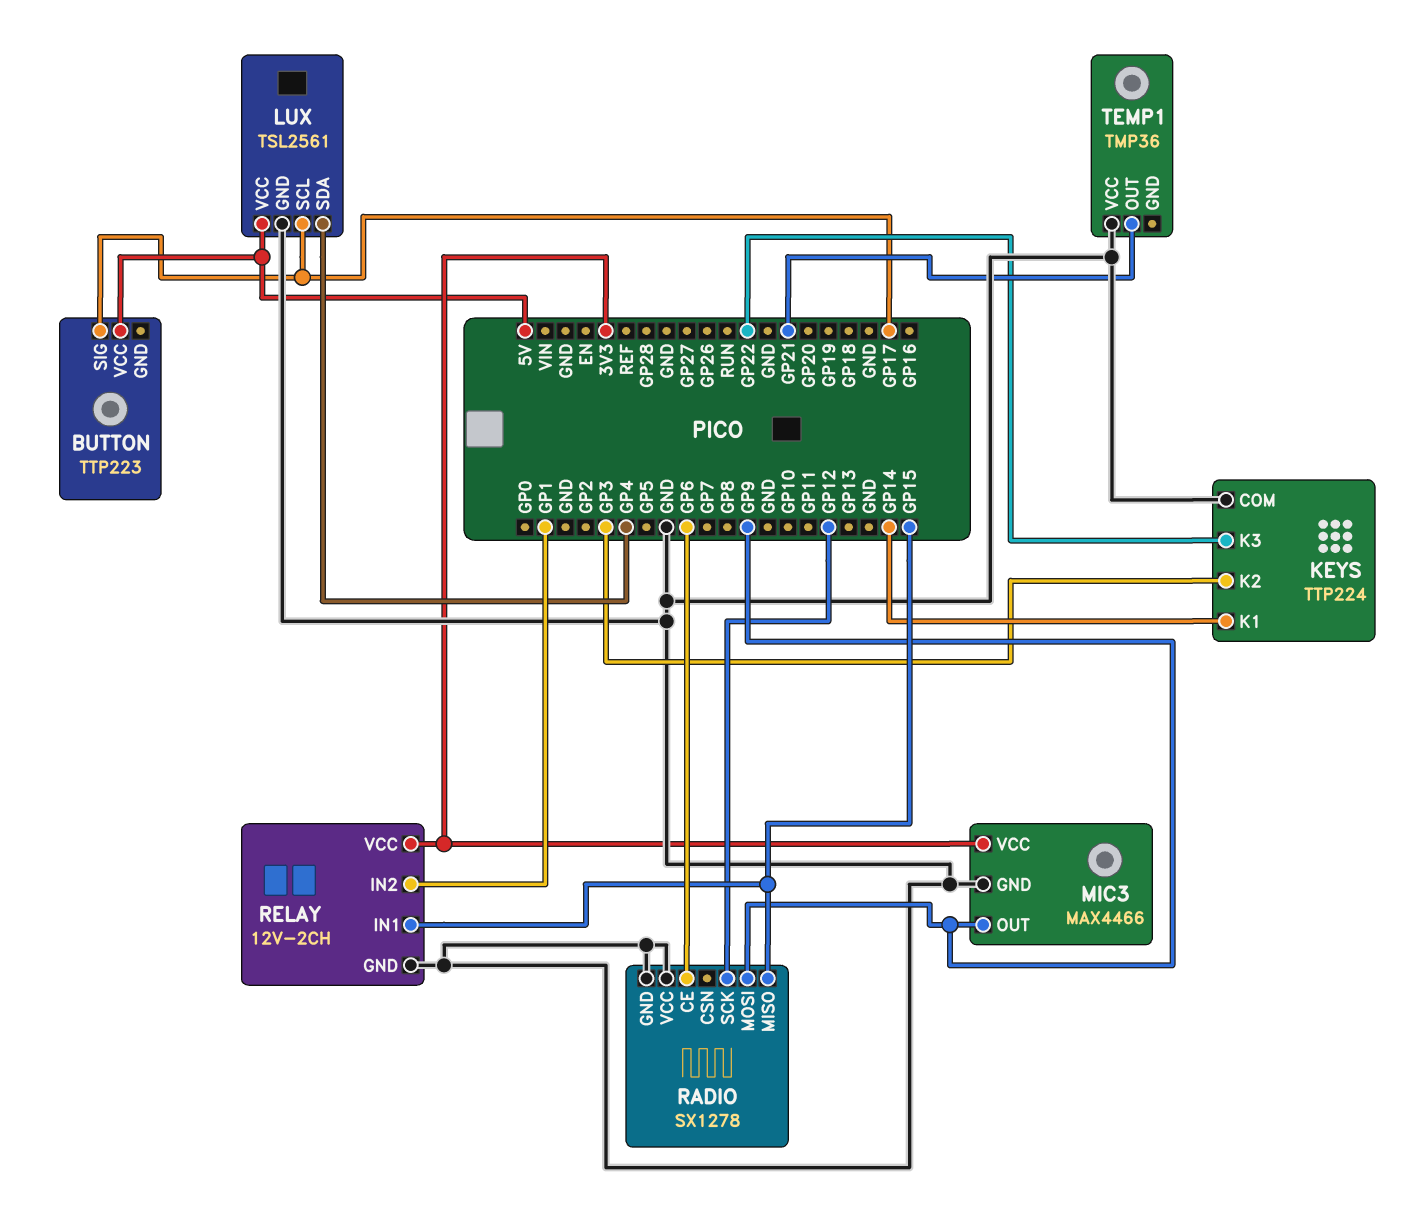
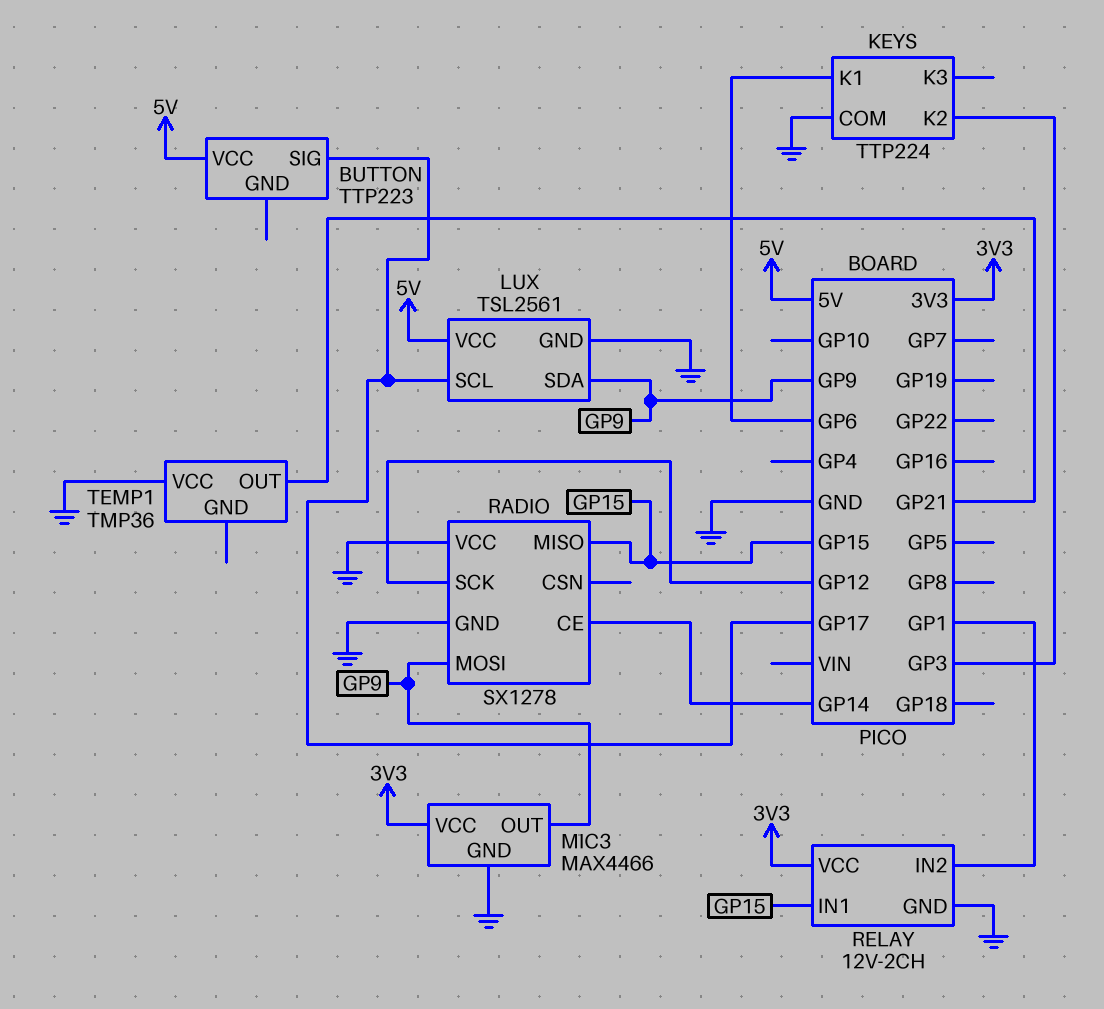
KEYS pin K1: GP14 -> GP6
KEYS pin K3: GP22 -> none
LUX pin SDA: GP4 -> GP9
RADIO pin CE: GP6 -> GP14

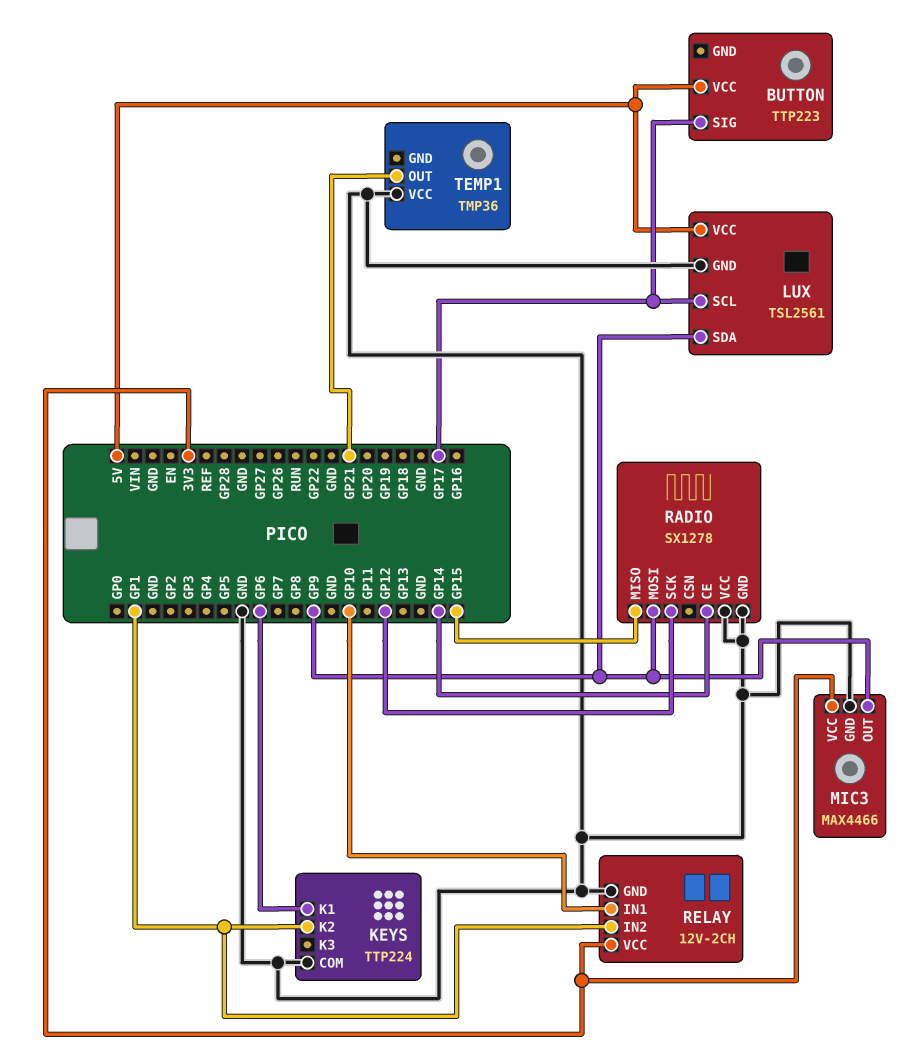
KEYS pin K2: GP3 -> GP1
RELAY pin IN1: GP15 -> GP10

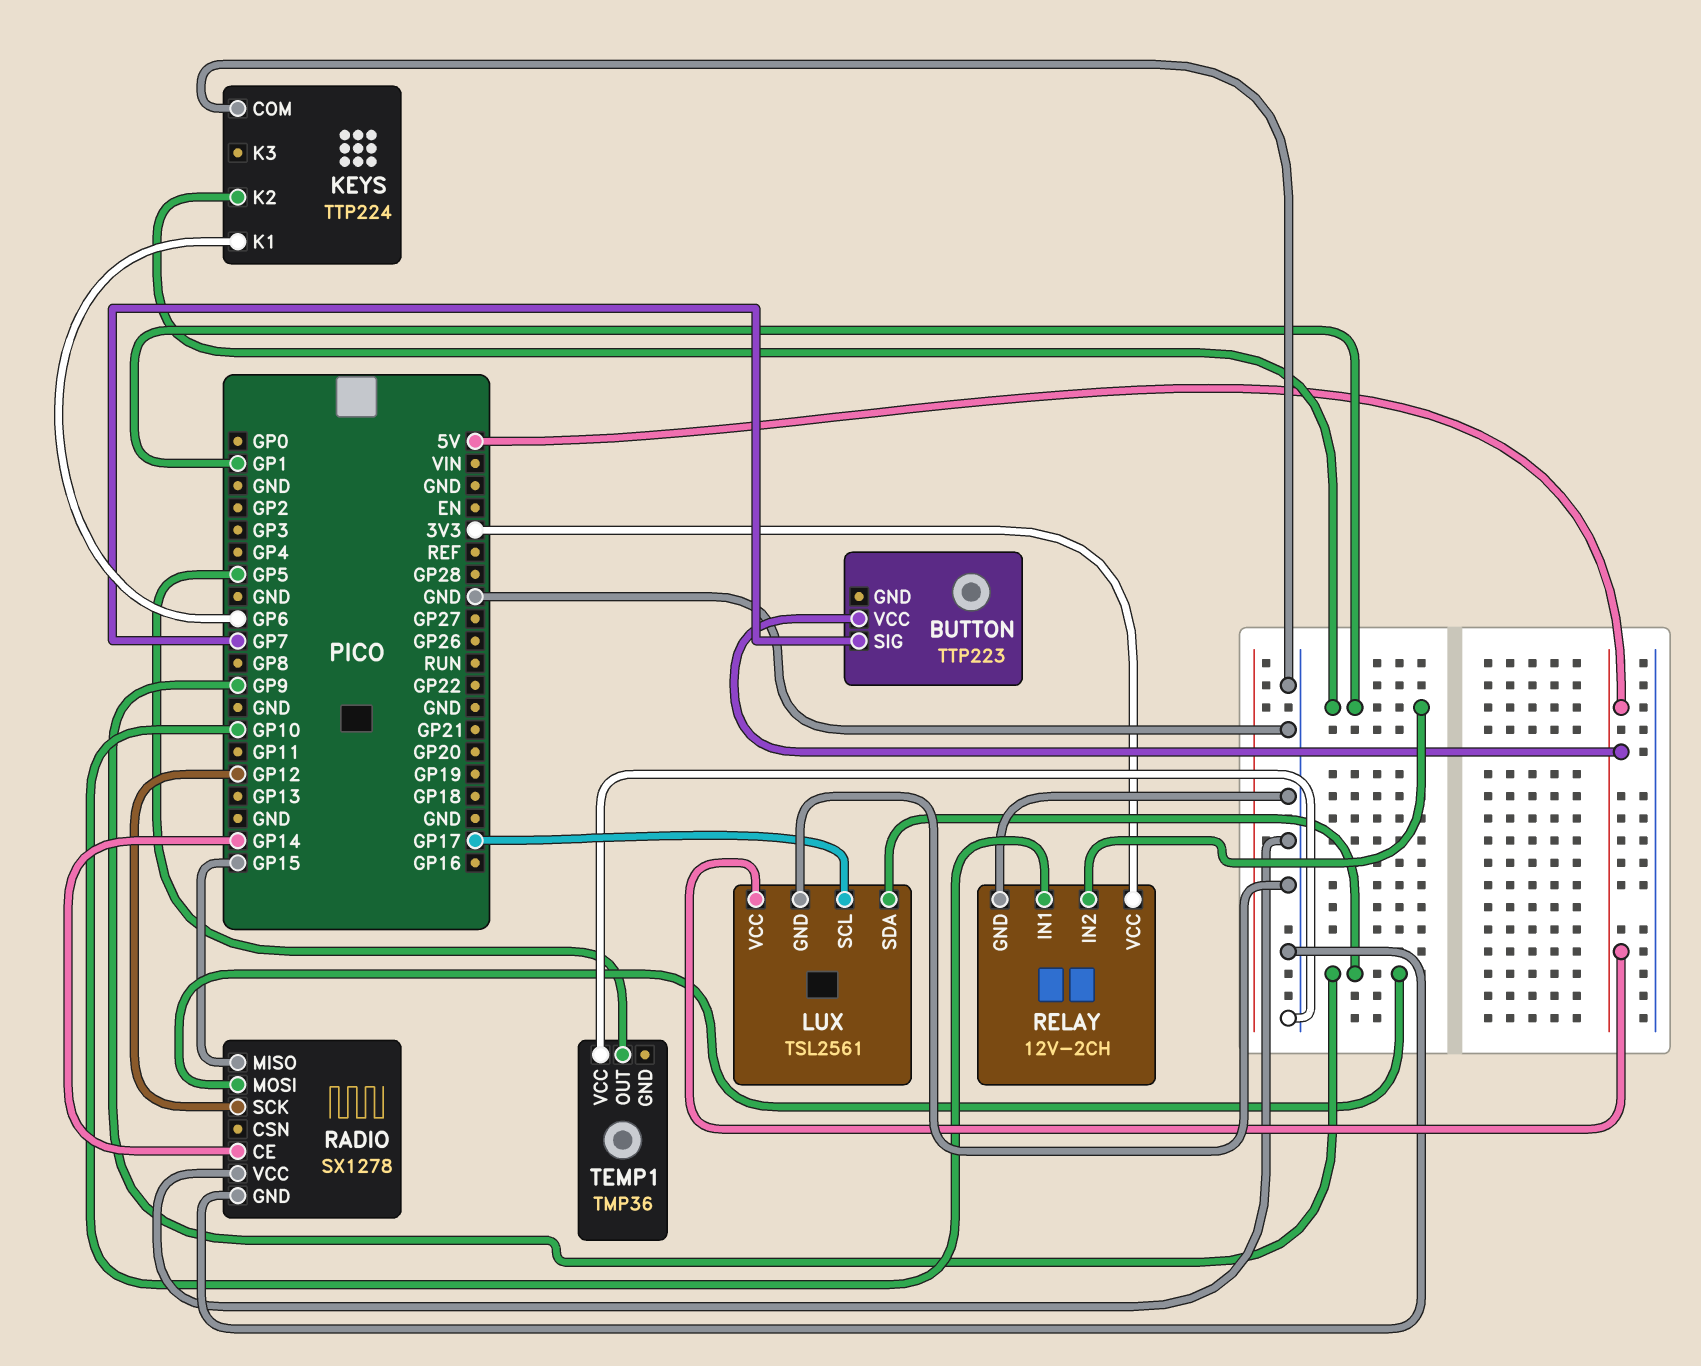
BUTTON pin SIG: GP17 -> GP7
MIC3: MAX4466 -> none
MIC3 pin GND: GND -> none
MIC3 pin OUT: GP9 -> none
MIC3 pin VCC: 3V3 -> none
TEMP1 pin OUT: GP21 -> GP5

